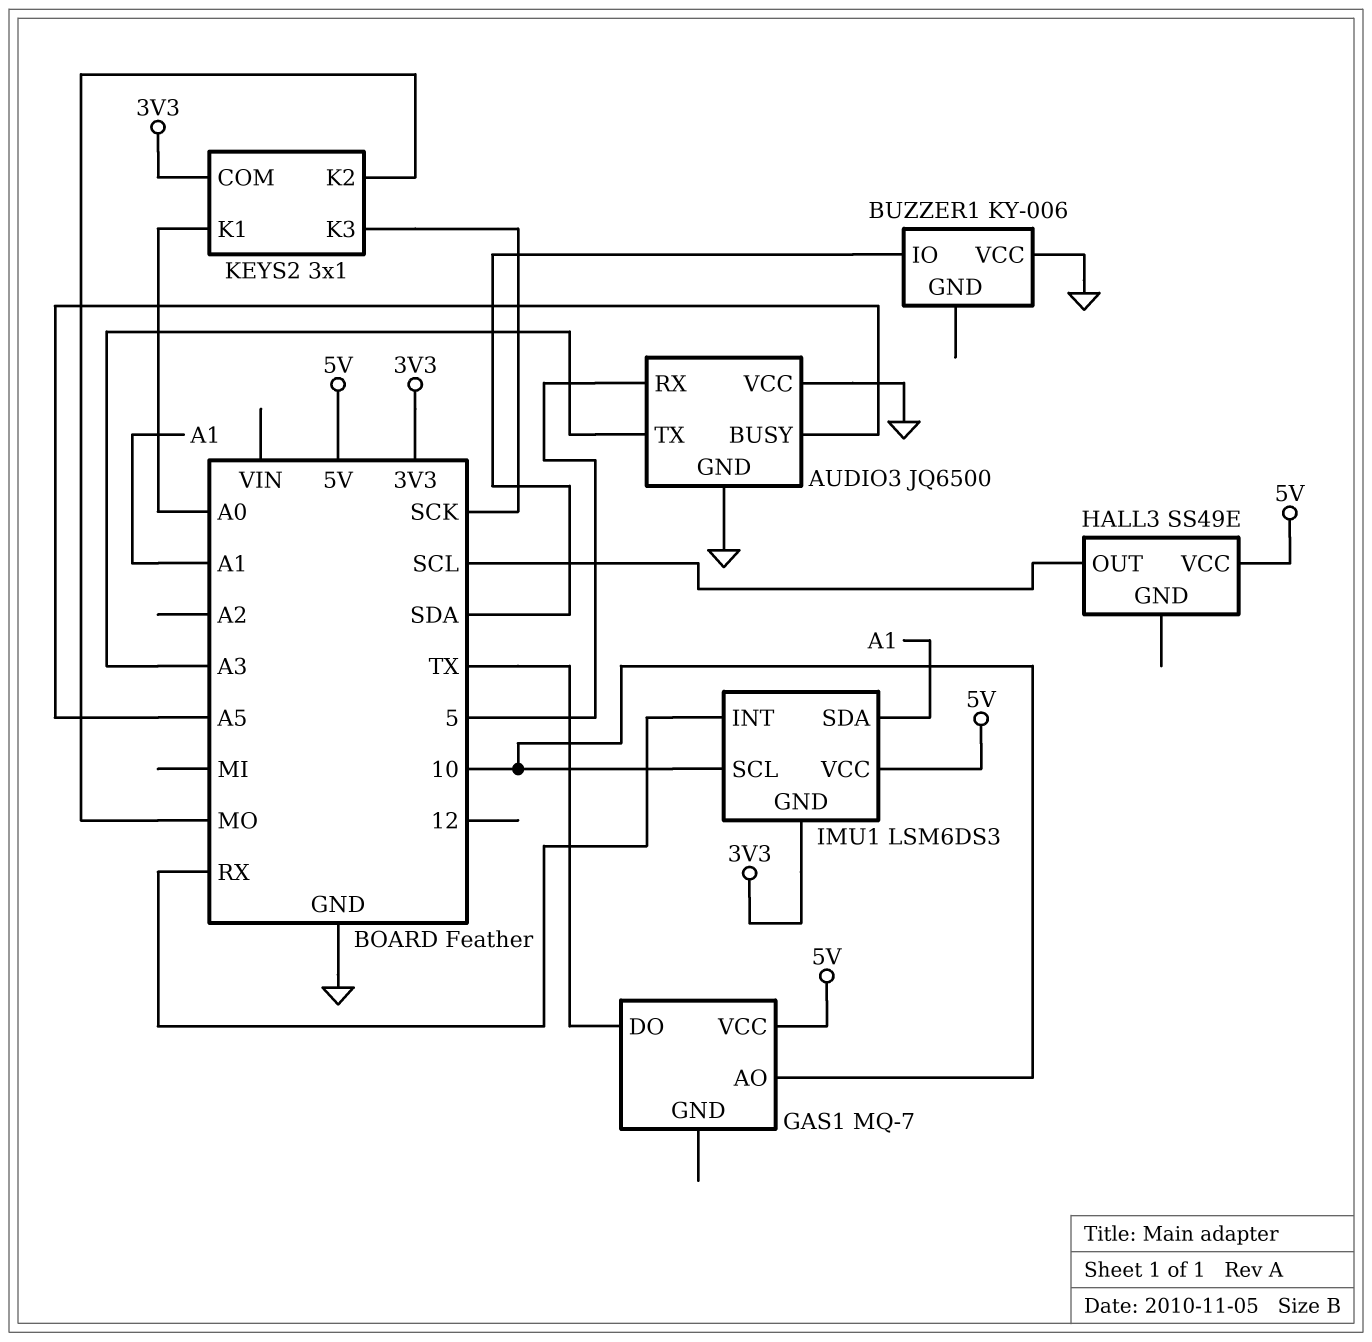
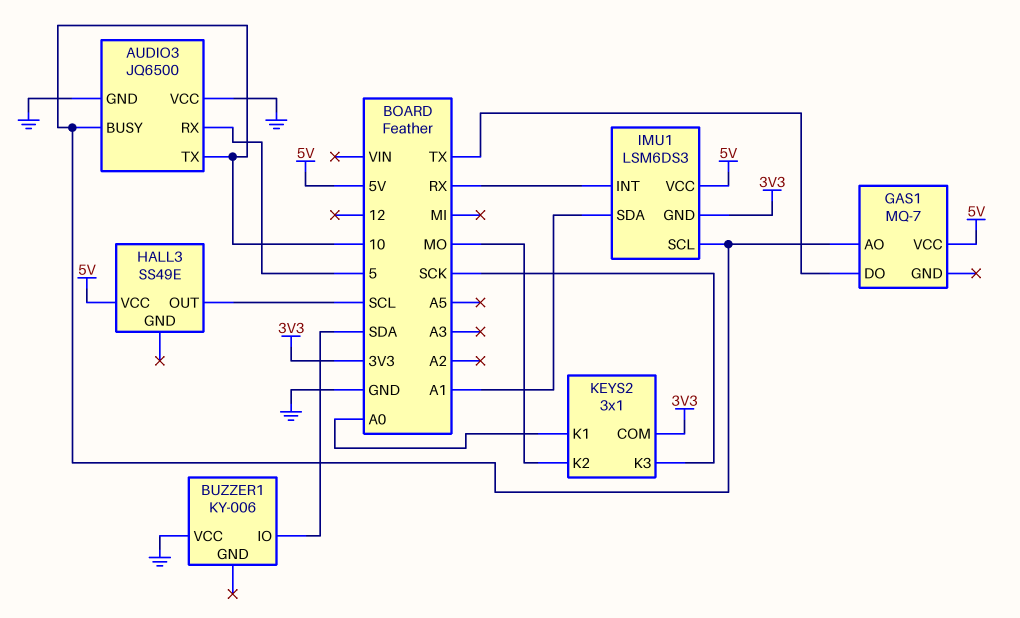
AUDIO3 pin BUSY: A5 -> 10
AUDIO3 pin TX: A3 -> 10

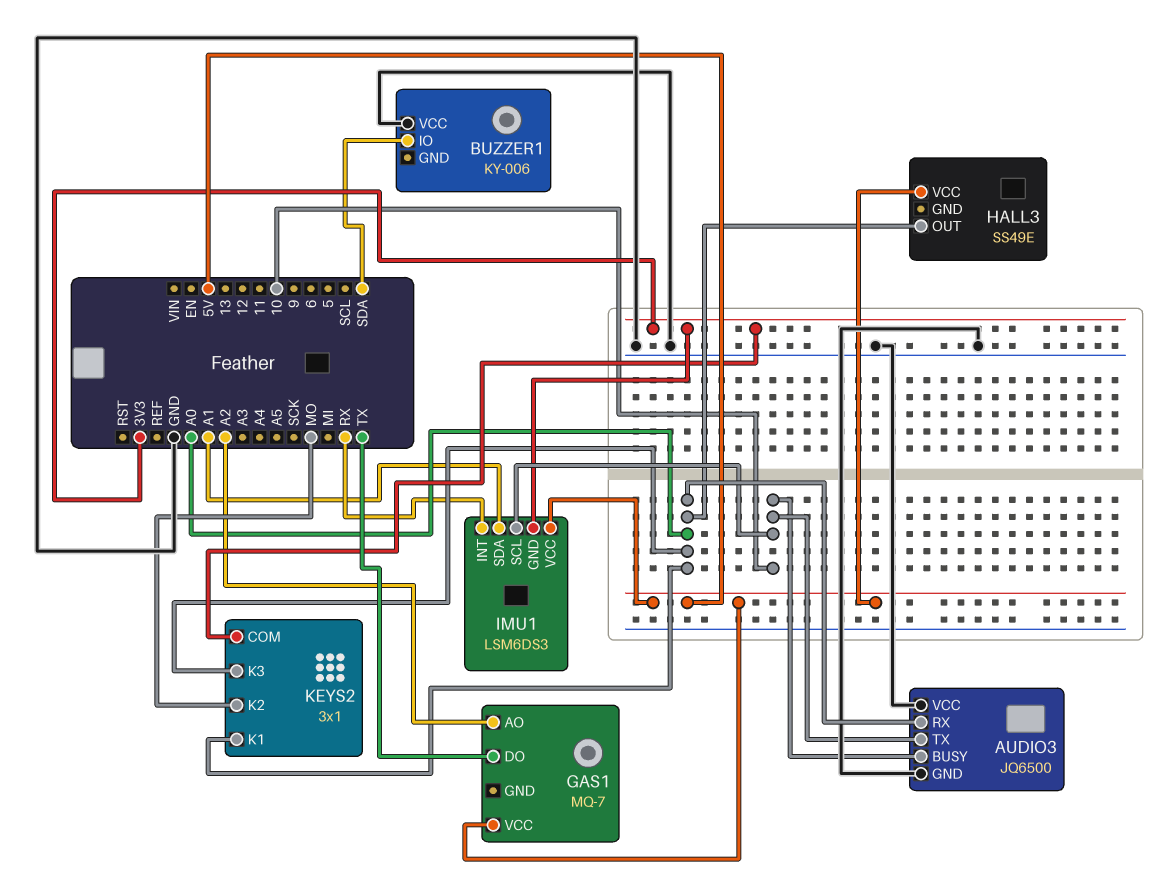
AUDIO3 pin RX: 5 -> A0
GAS1 pin AO: 10 -> A2
HALL3 pin OUT: SCL -> A0
KEYS2 pin K3: SCK -> A0

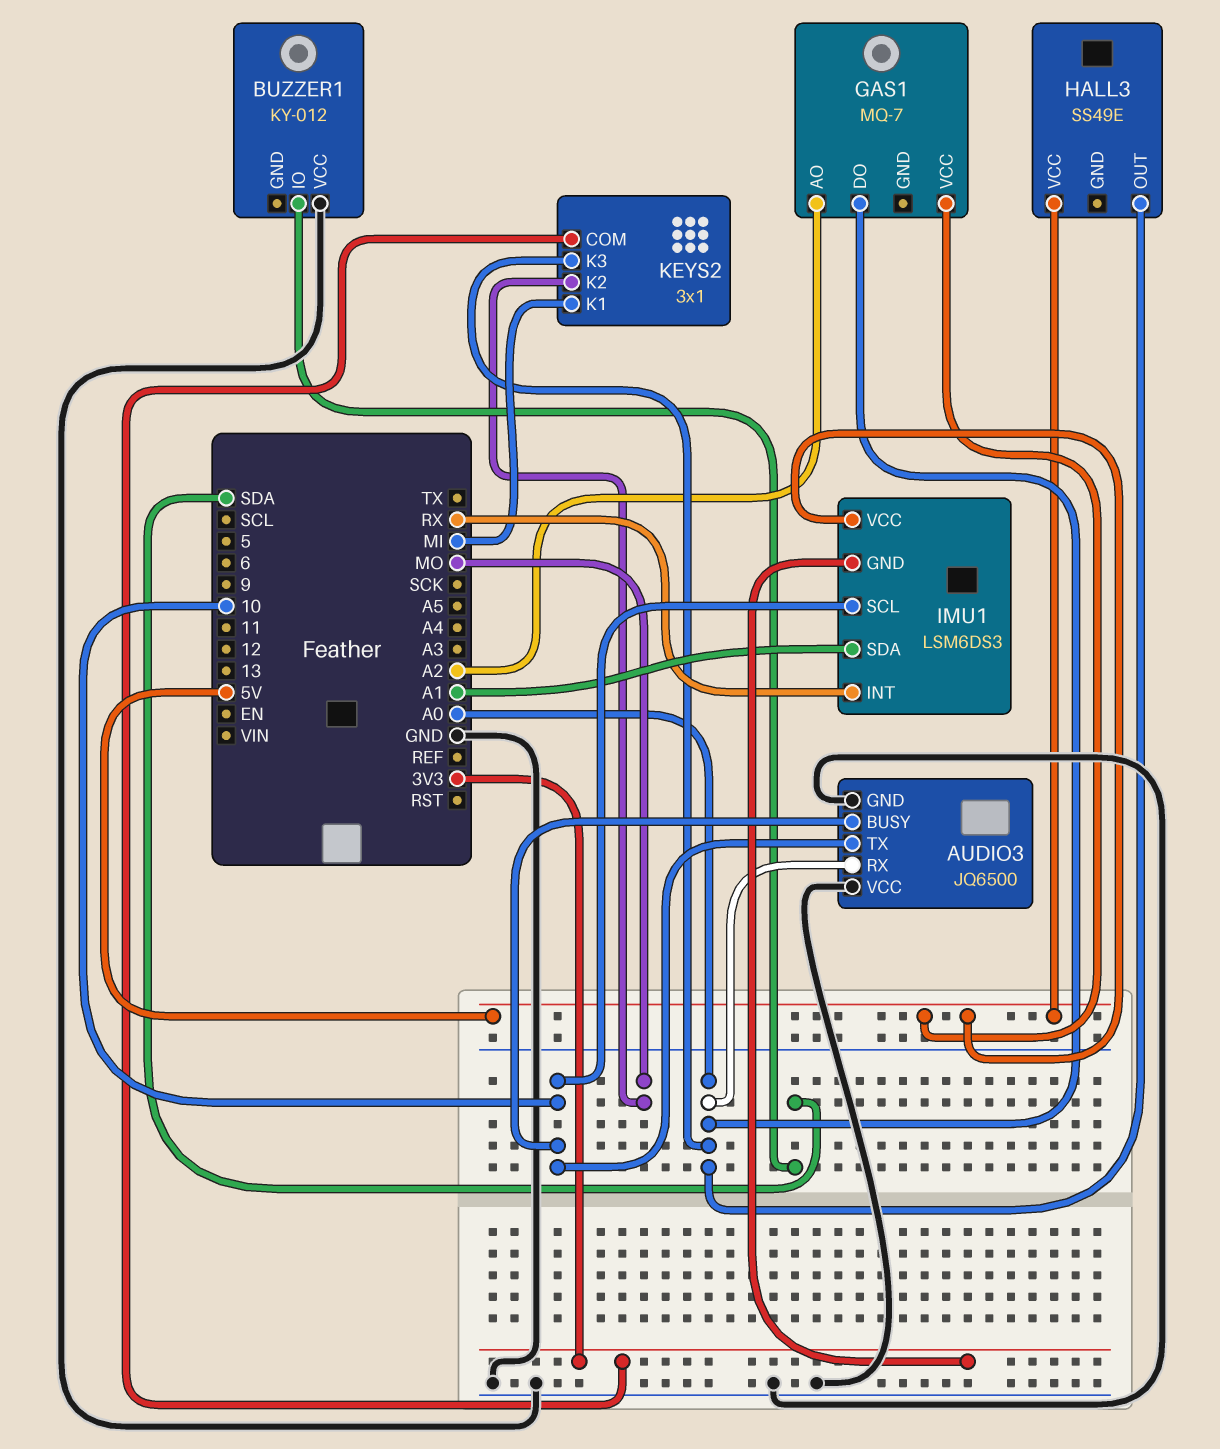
BUZZER1: KY-006 -> KY-012
GAS1 pin DO: TX -> A0
KEYS2 pin K1: A0 -> MI

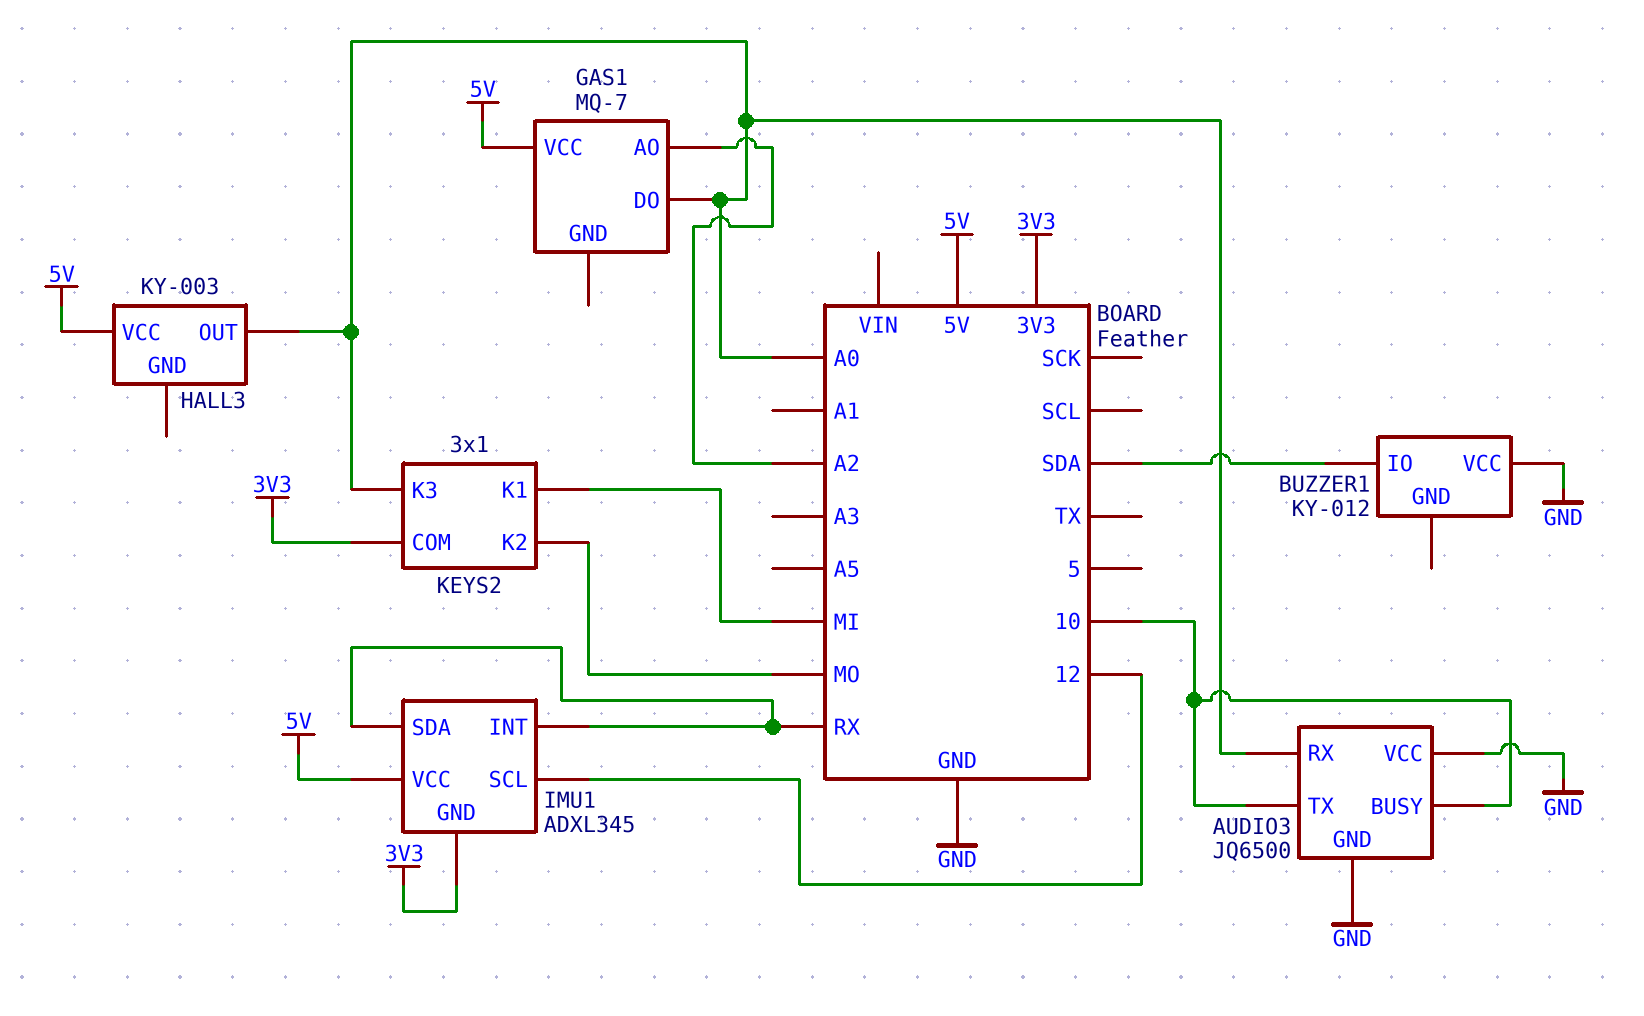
HALL3: SS49E -> KY-003
IMU1: LSM6DS3 -> ADXL345
IMU1 pin SCL: 10 -> 12
IMU1 pin SDA: A1 -> RX

